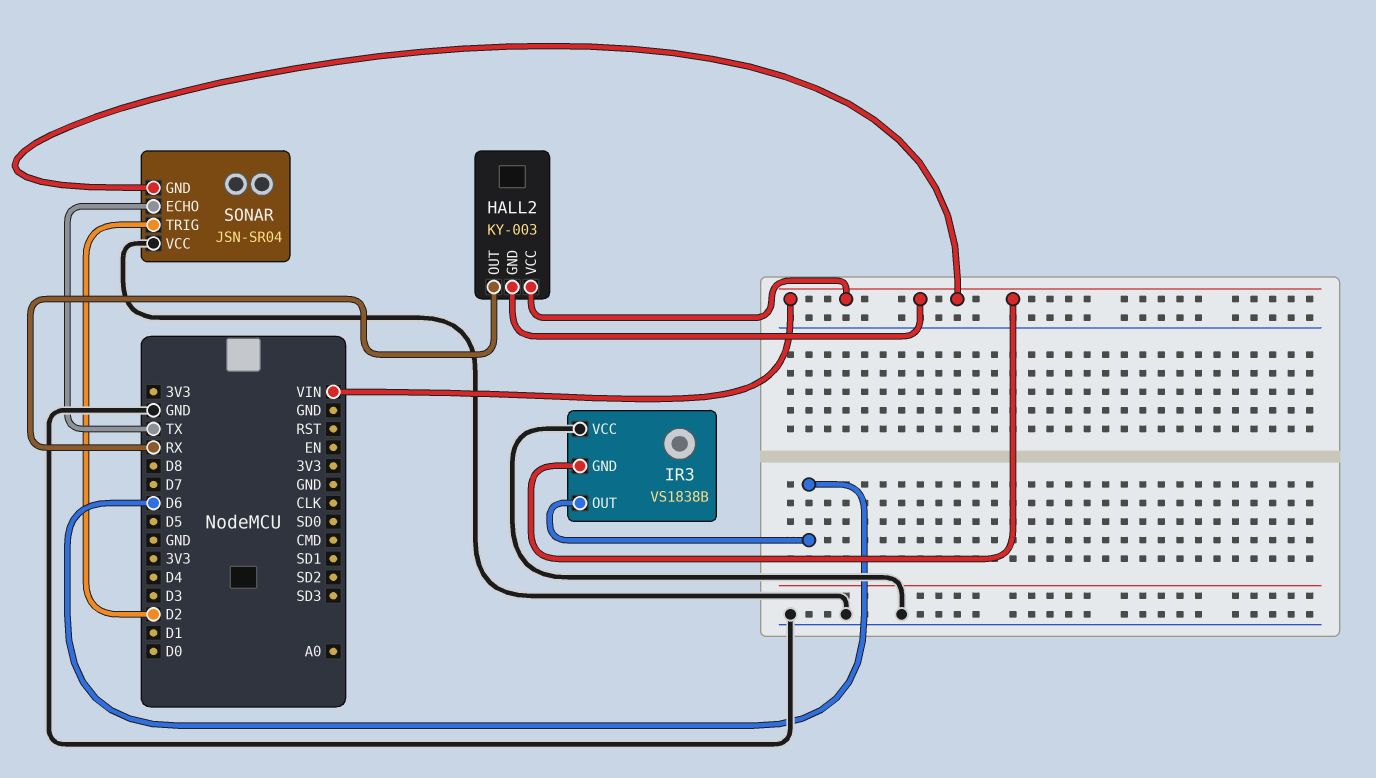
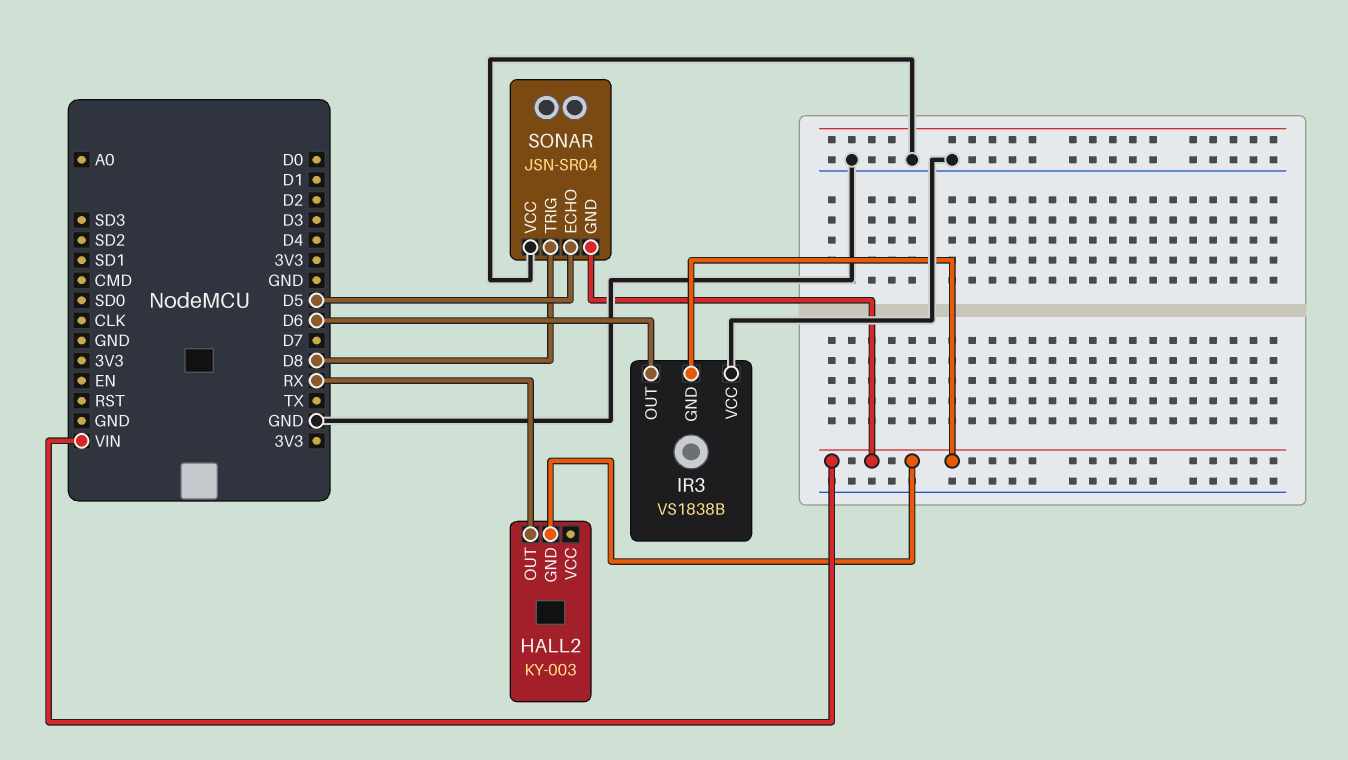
HALL2 pin VCC: VIN -> none
SONAR pin ECHO: TX -> D5
SONAR pin TRIG: D2 -> D8

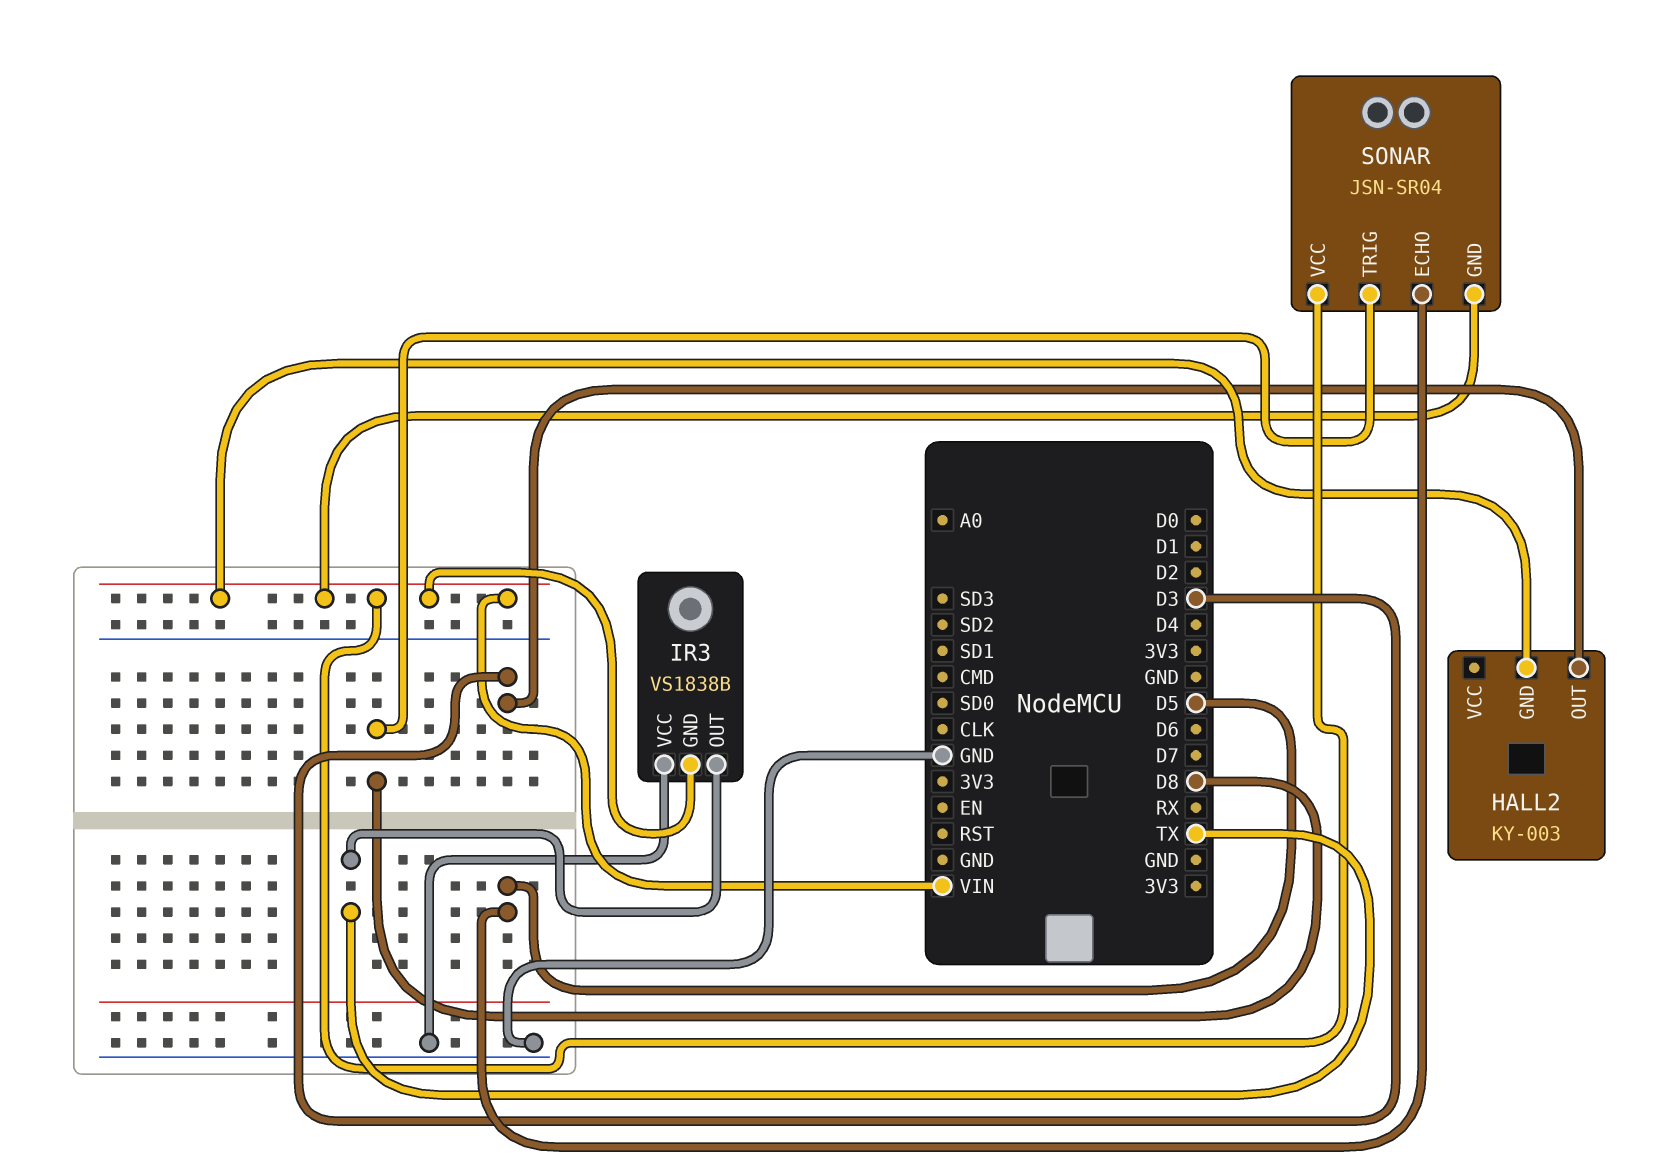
HALL2 pin OUT: RX -> D3
IR3 pin OUT: D6 -> TX
SONAR pin VCC: GND -> VIN

